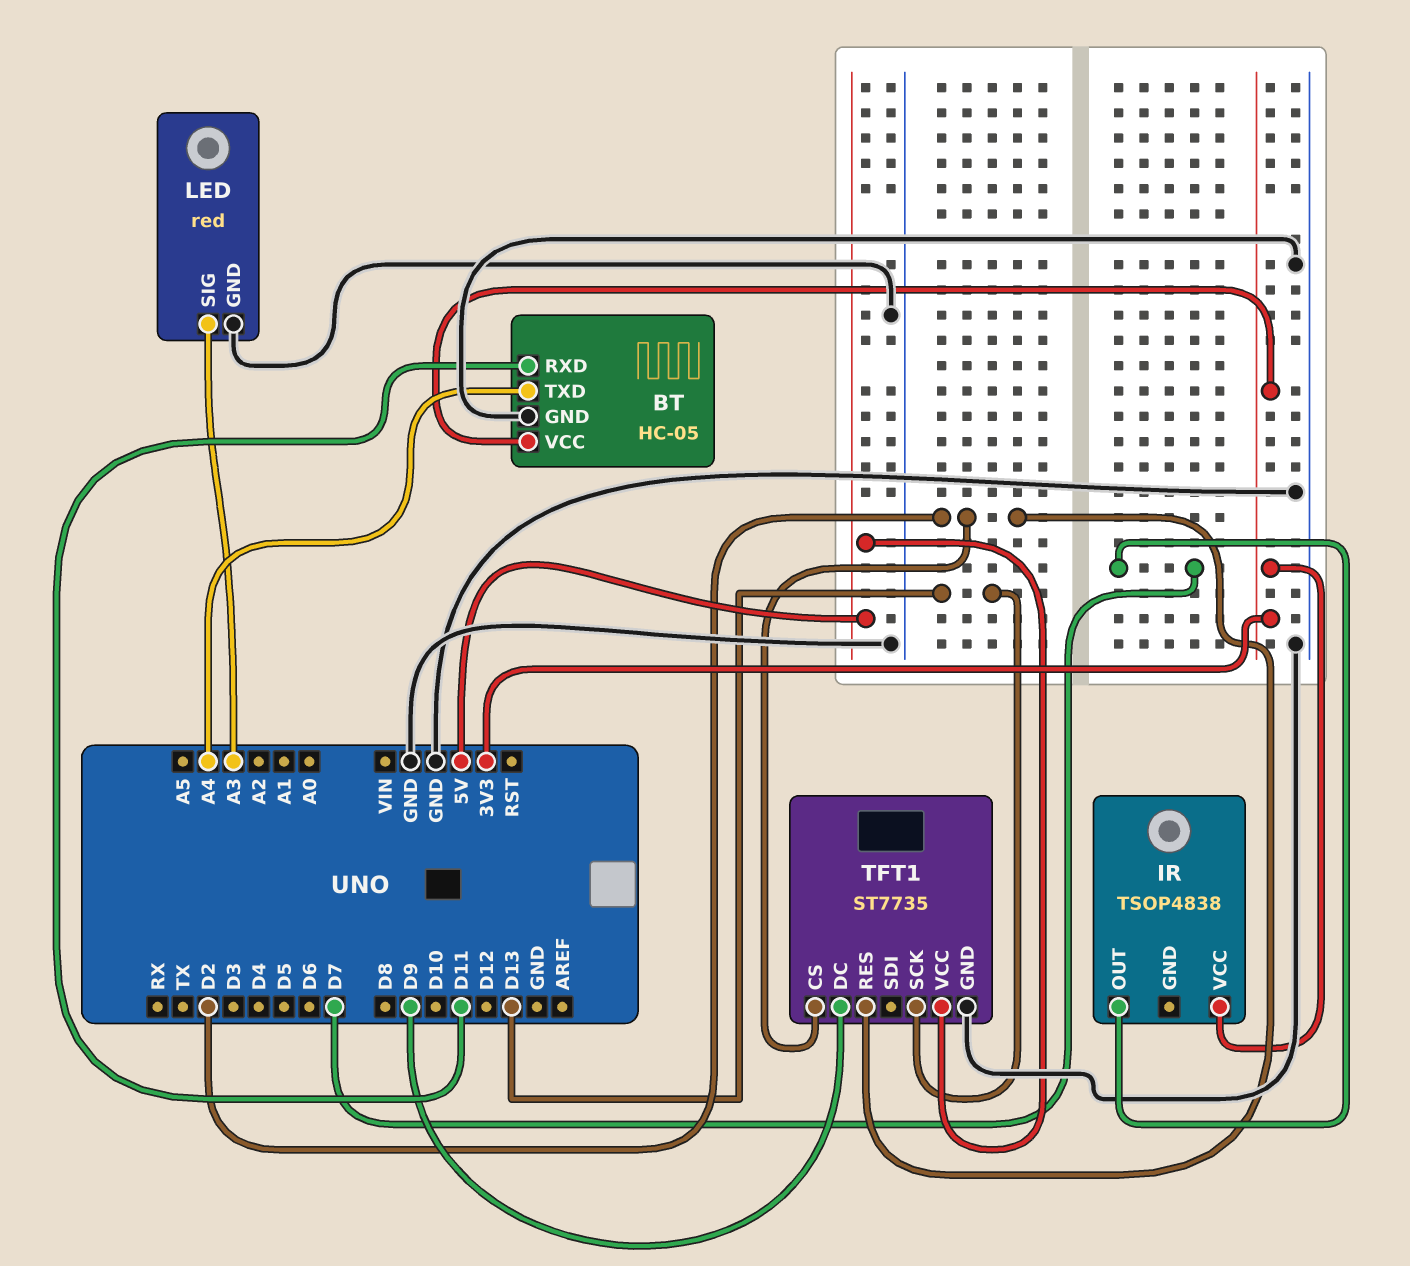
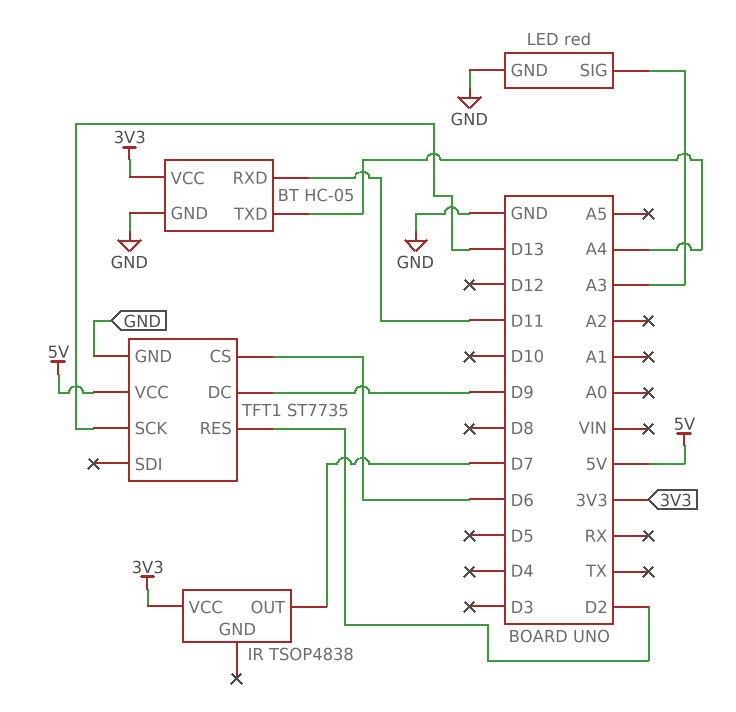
TFT1 pin CS: D2 -> D6

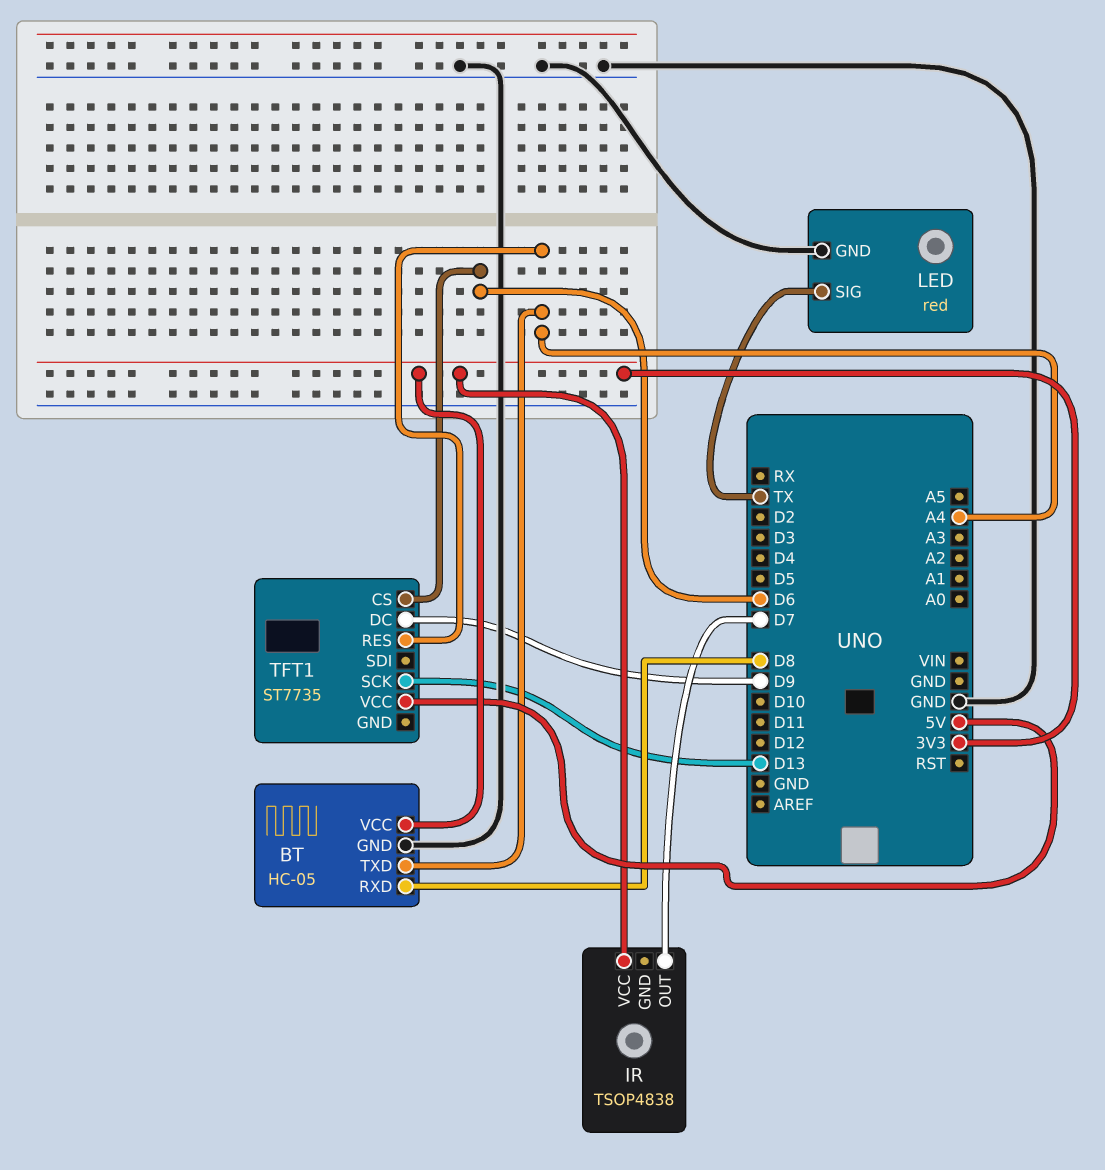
BT pin RXD: D11 -> D8
LED pin SIG: A3 -> TX
TFT1 pin GND: GND -> none
TFT1 pin RES: D2 -> A4

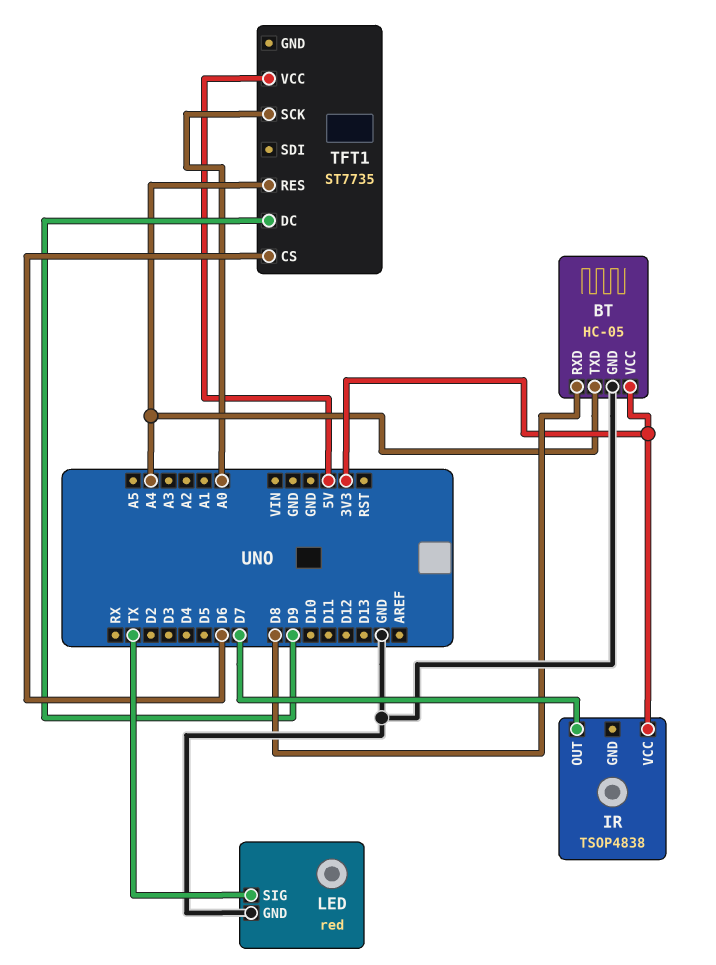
TFT1 pin SCK: D13 -> A0

